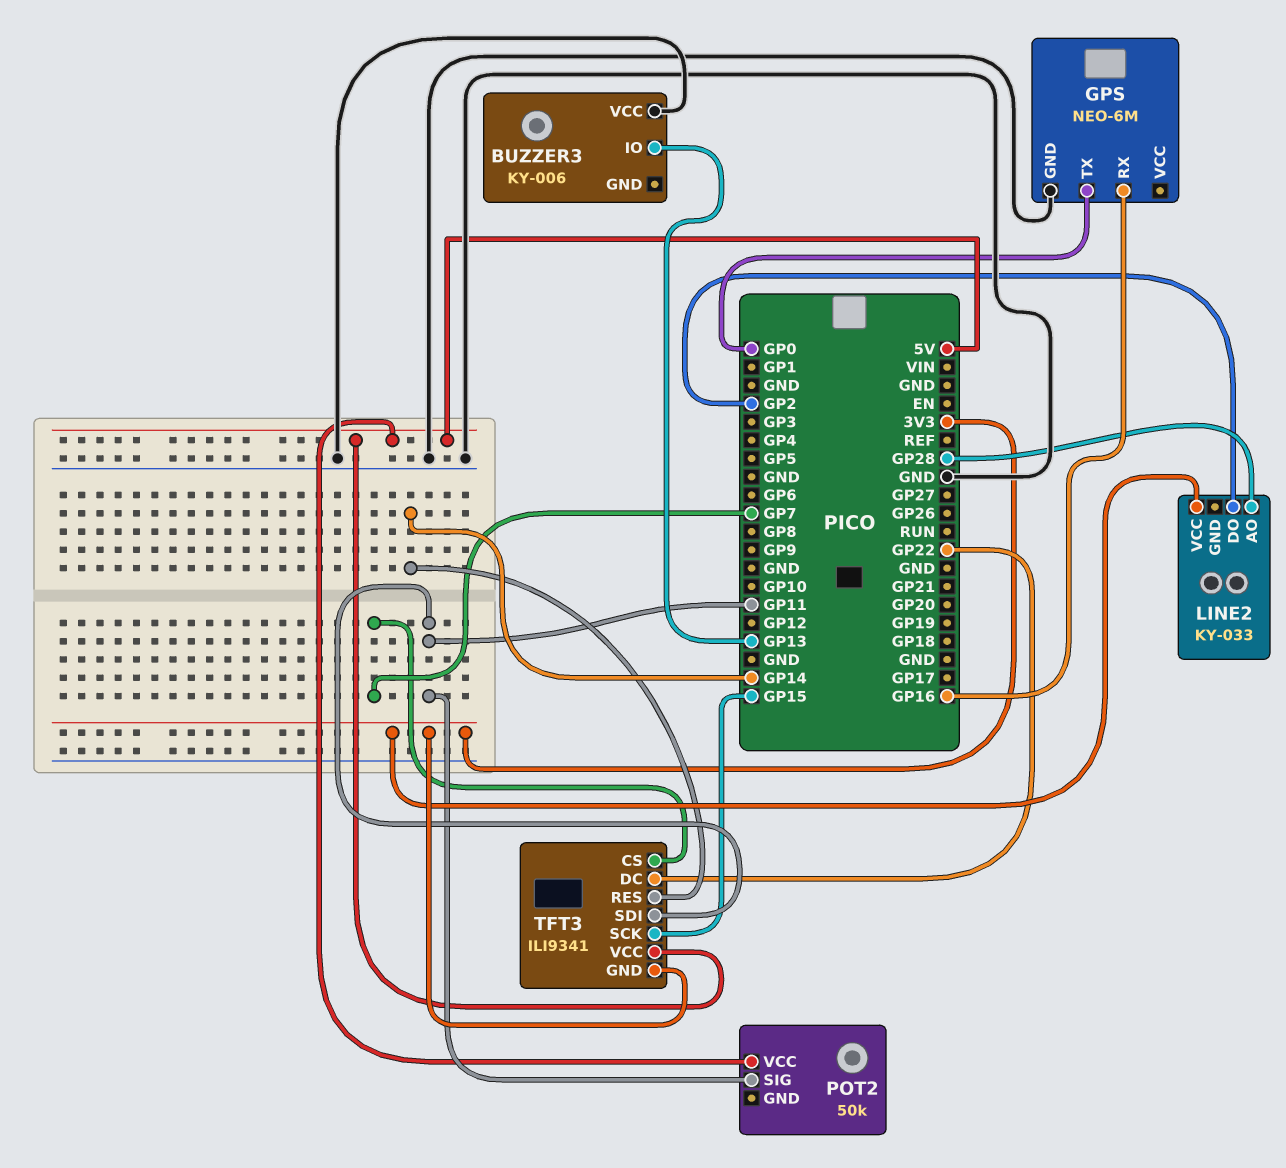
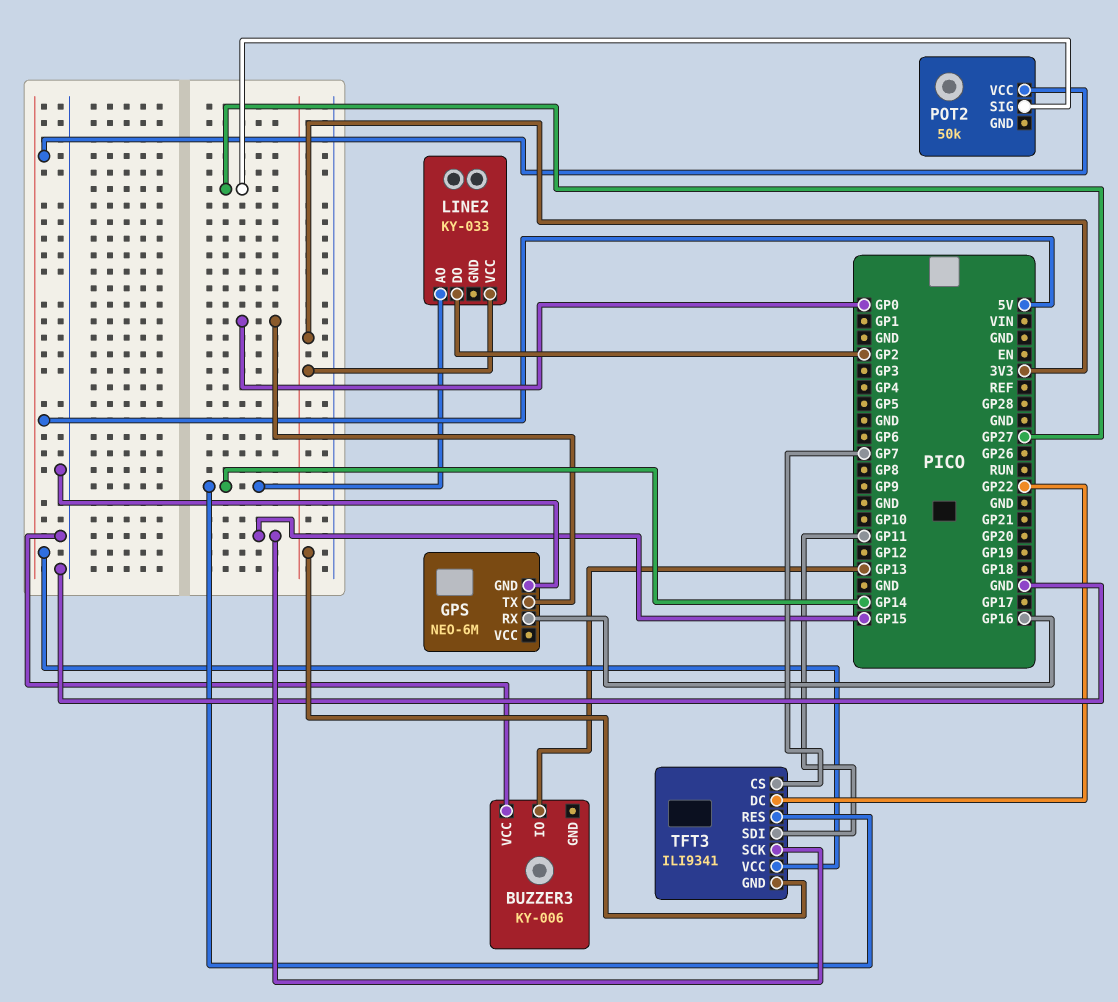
LINE2 pin AO: GP28 -> GP14
POT2 pin SIG: GP11 -> GP27

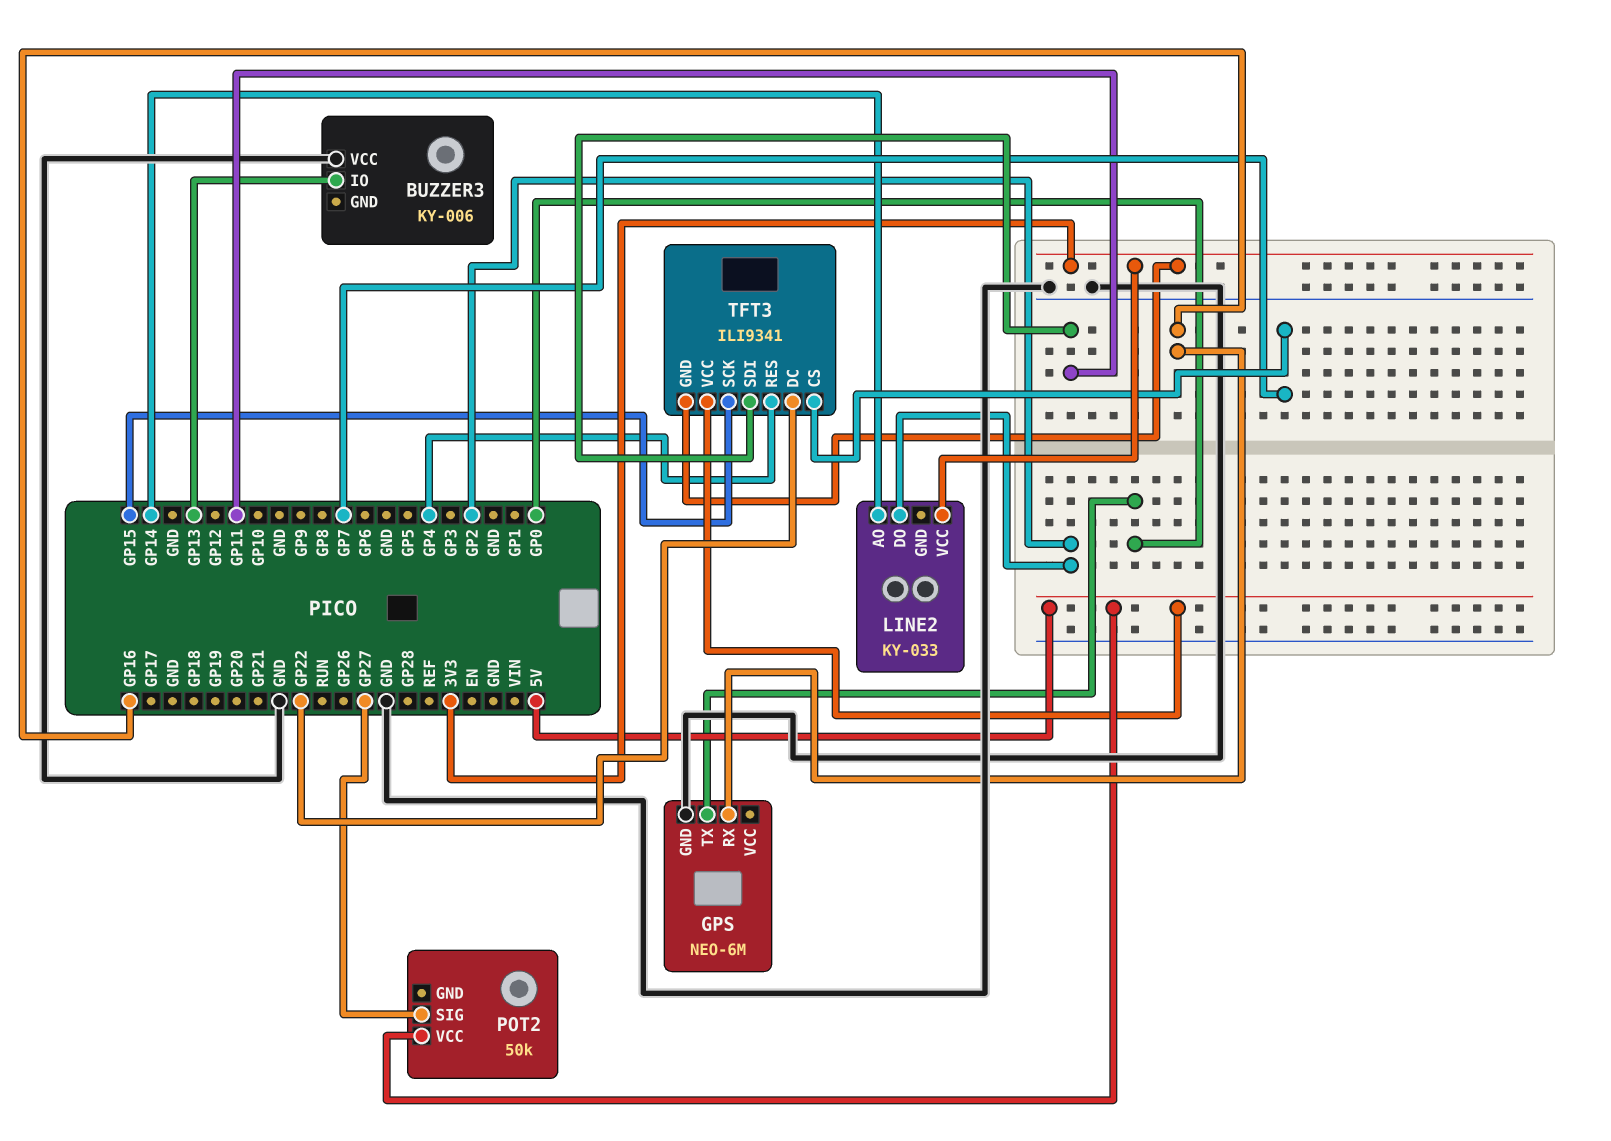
TFT3 pin RES: GP14 -> GP4

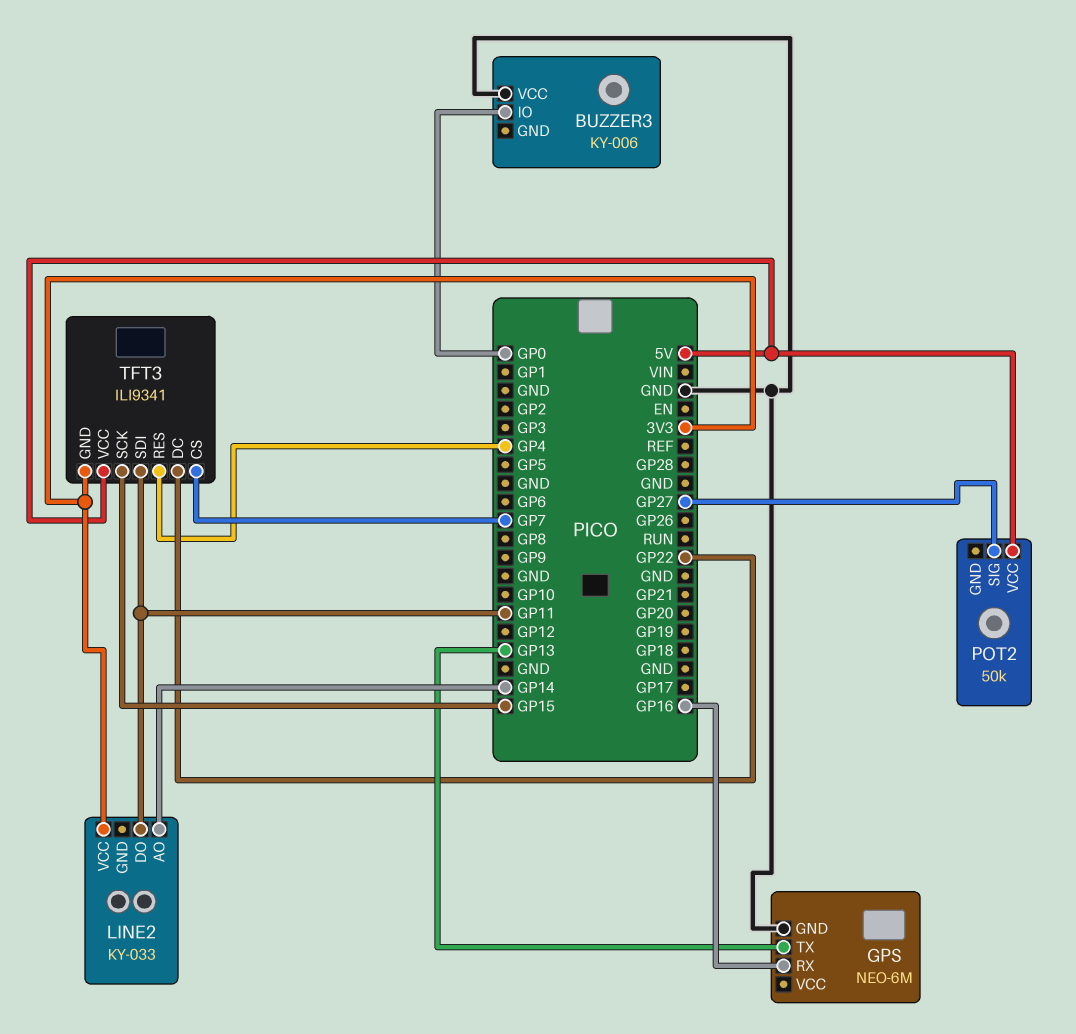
BUZZER3 pin IO: GP13 -> GP0
GPS pin TX: GP0 -> GP13
LINE2 pin DO: GP2 -> GP11

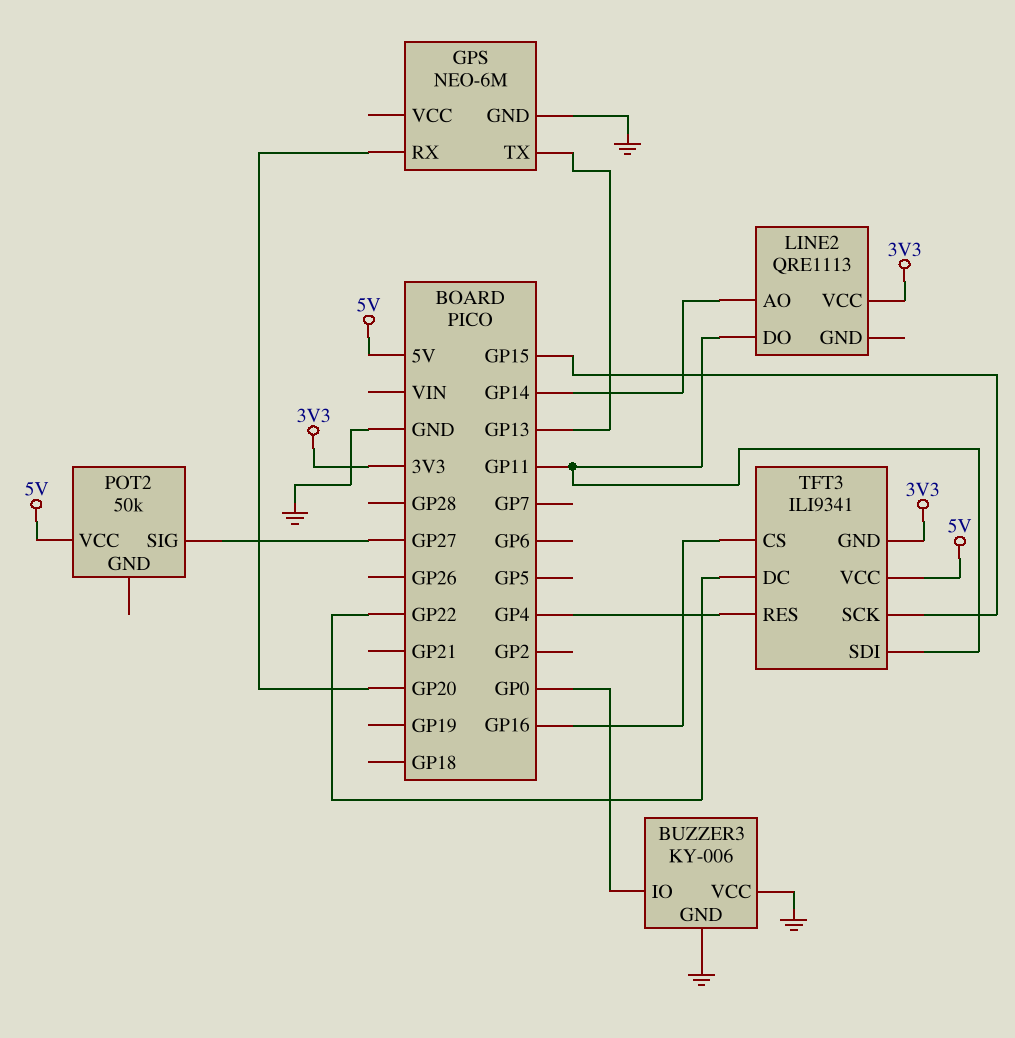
BUZZER3 pin GND: none -> GND
GPS pin RX: GP16 -> GP20
LINE2: KY-033 -> QRE1113
TFT3 pin CS: GP7 -> GP16

